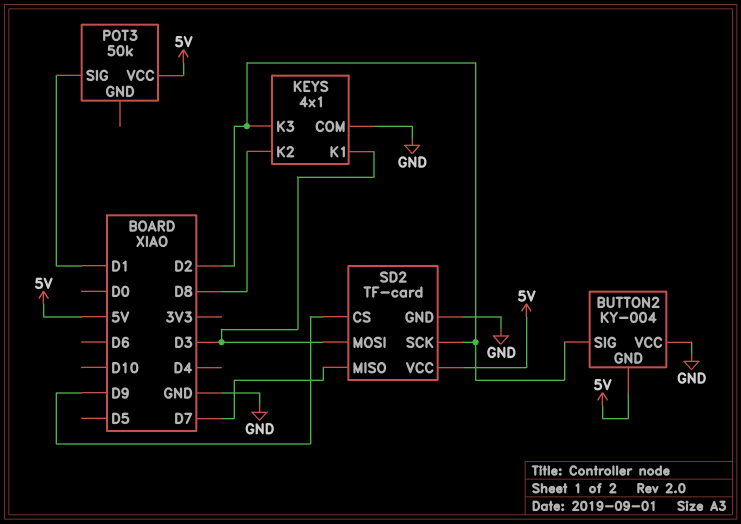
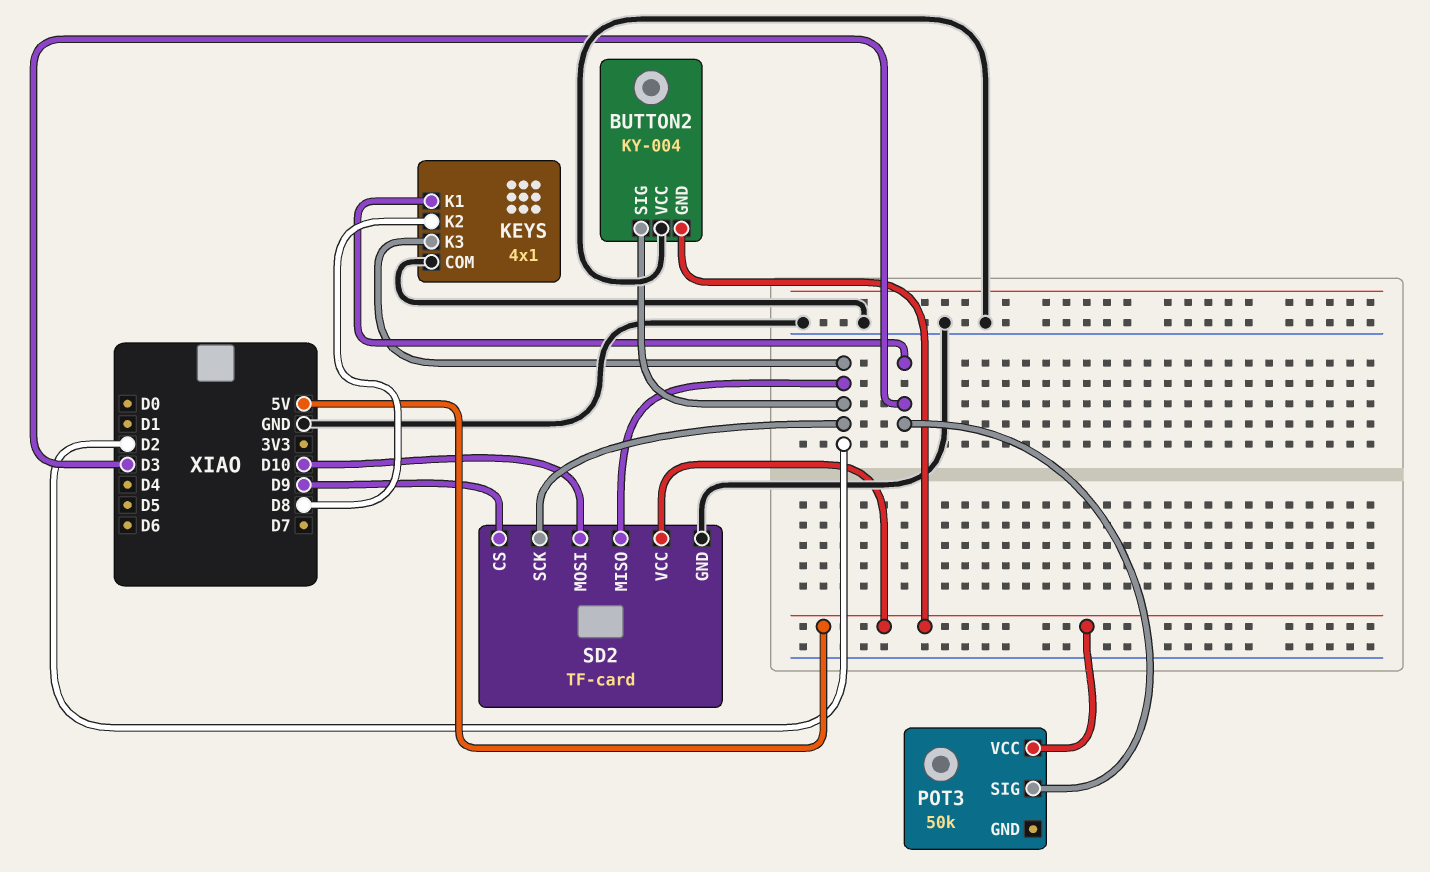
POT3 pin SIG: D1 -> D3
SD2 pin MISO: D7 -> D2
SD2 pin MOSI: D3 -> D10

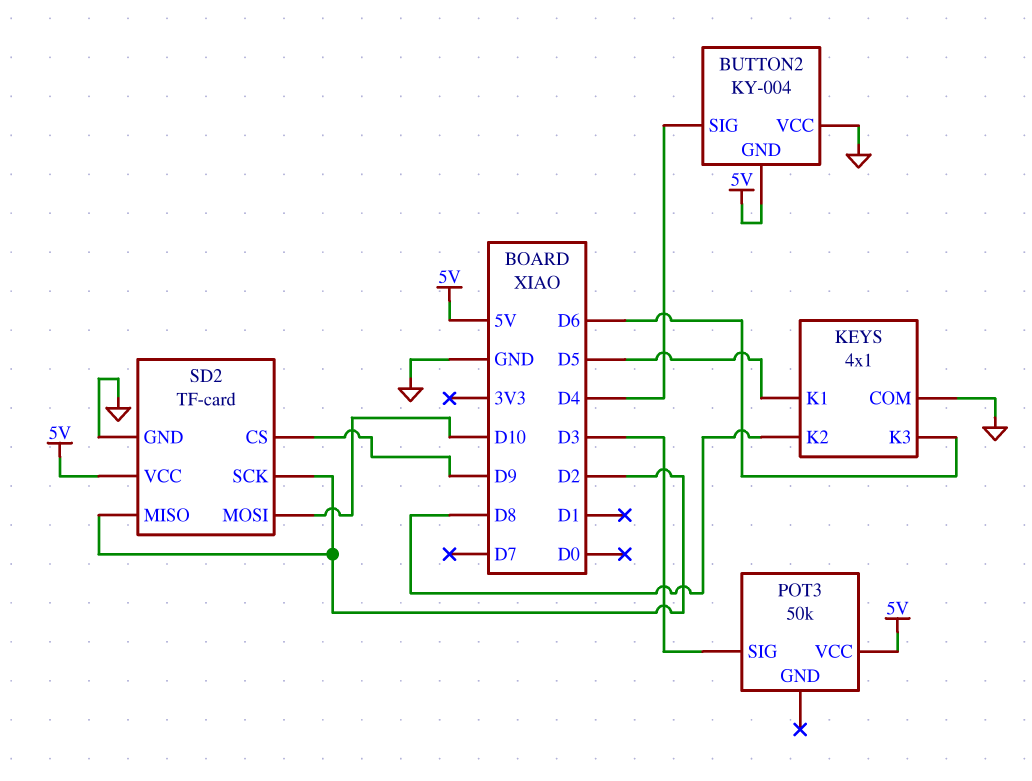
BUTTON2 pin SIG: D2 -> D4
KEYS pin K1: D3 -> D5
KEYS pin K3: D2 -> D6

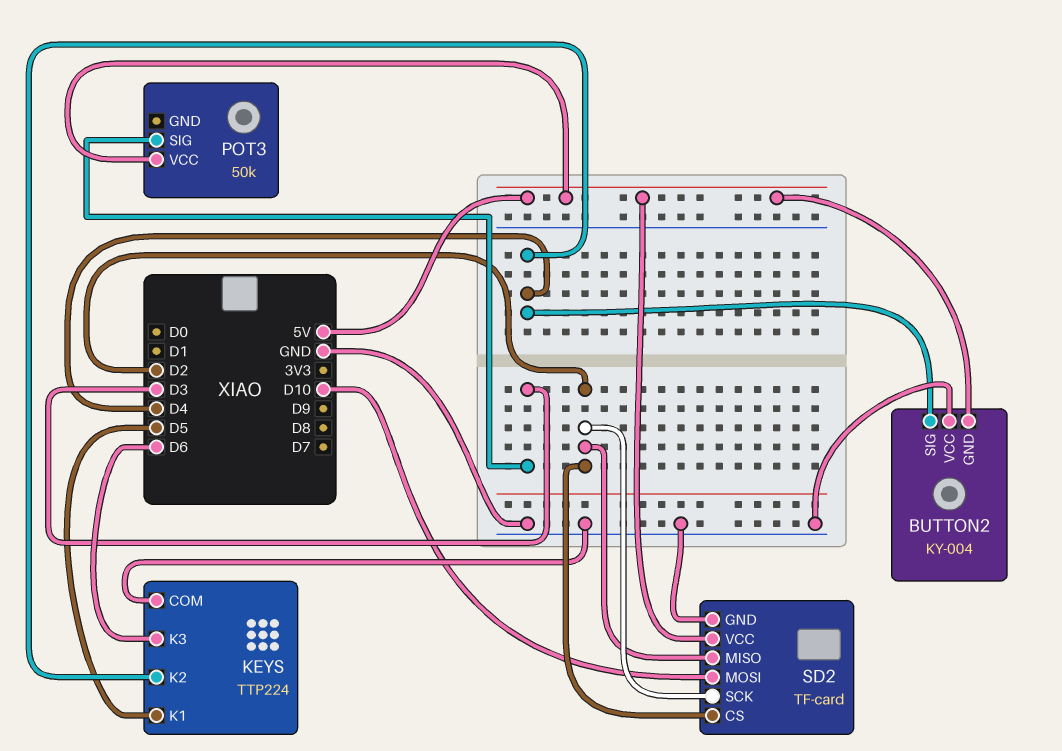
KEYS: 4x1 -> TTP224
KEYS pin K2: D8 -> D4
SD2 pin CS: D9 -> D2

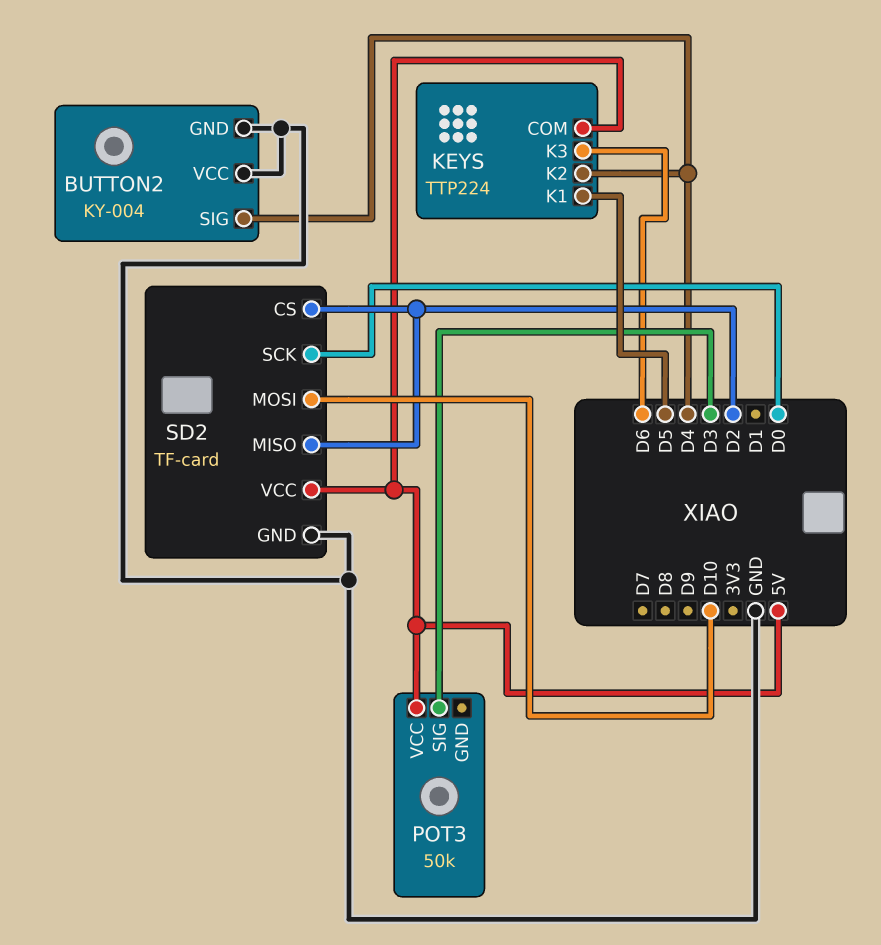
BUTTON2 pin GND: 5V -> GND
KEYS pin COM: GND -> 5V
SD2 pin SCK: D2 -> D0

